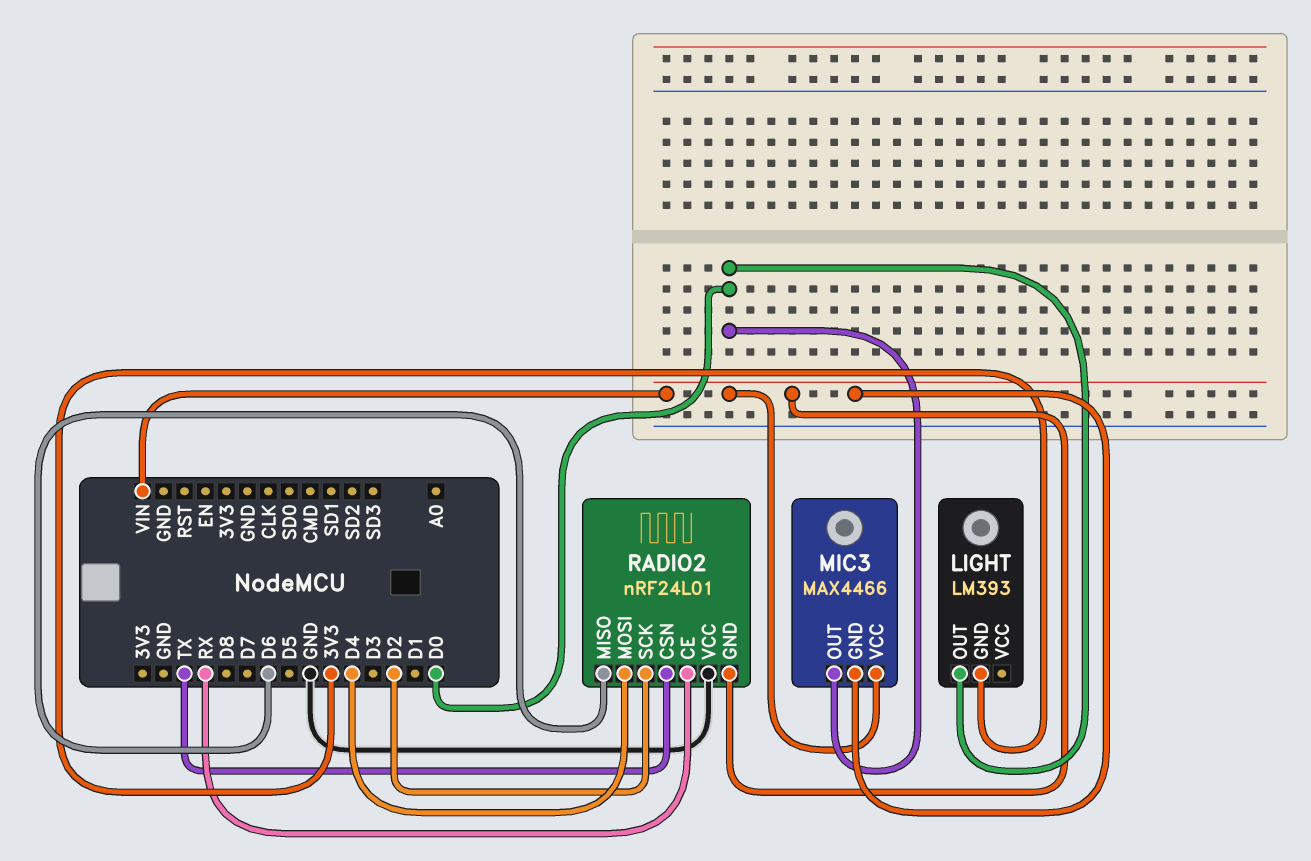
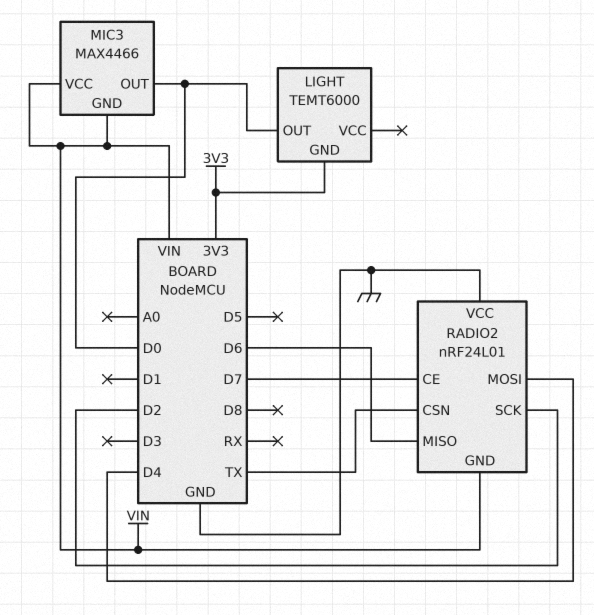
LIGHT: LM393 -> TEMT6000
RADIO2 pin CE: RX -> D7

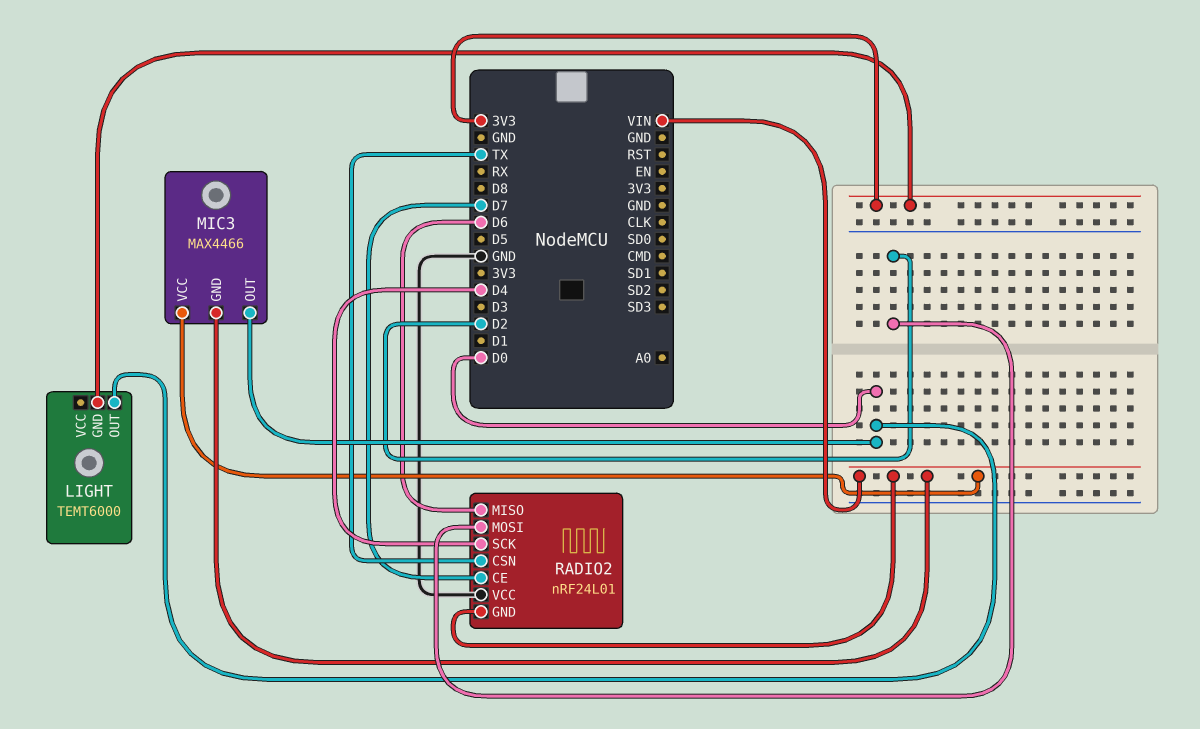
RADIO2 pin MOSI: D4 -> D2
RADIO2 pin SCK: D2 -> D4

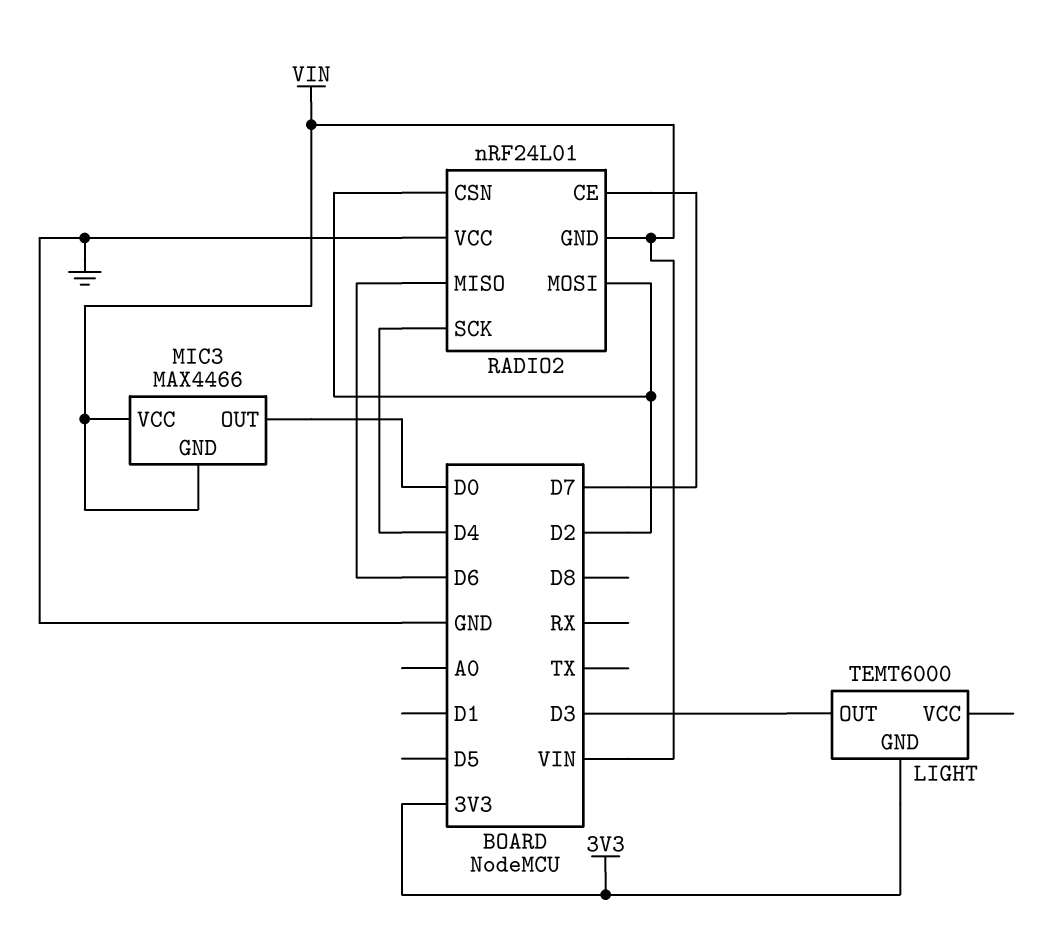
LIGHT pin OUT: D0 -> D3
RADIO2 pin CSN: TX -> D2

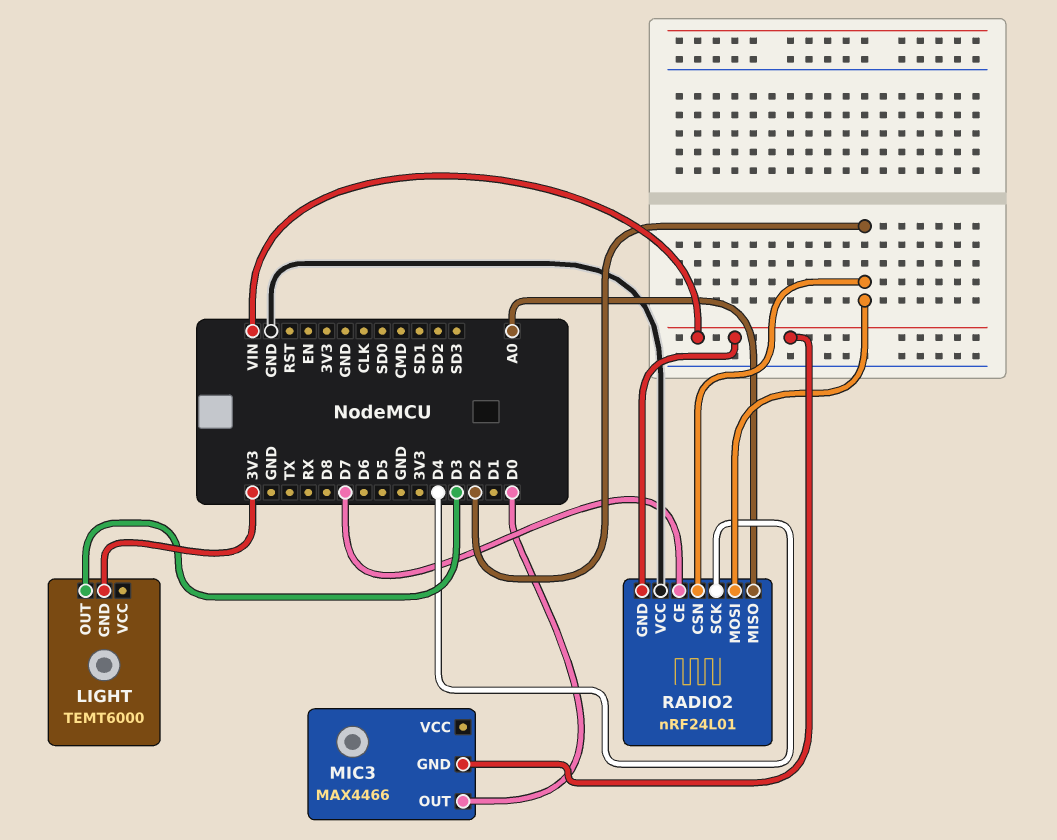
MIC3 pin VCC: VIN -> none
RADIO2 pin MISO: D6 -> A0

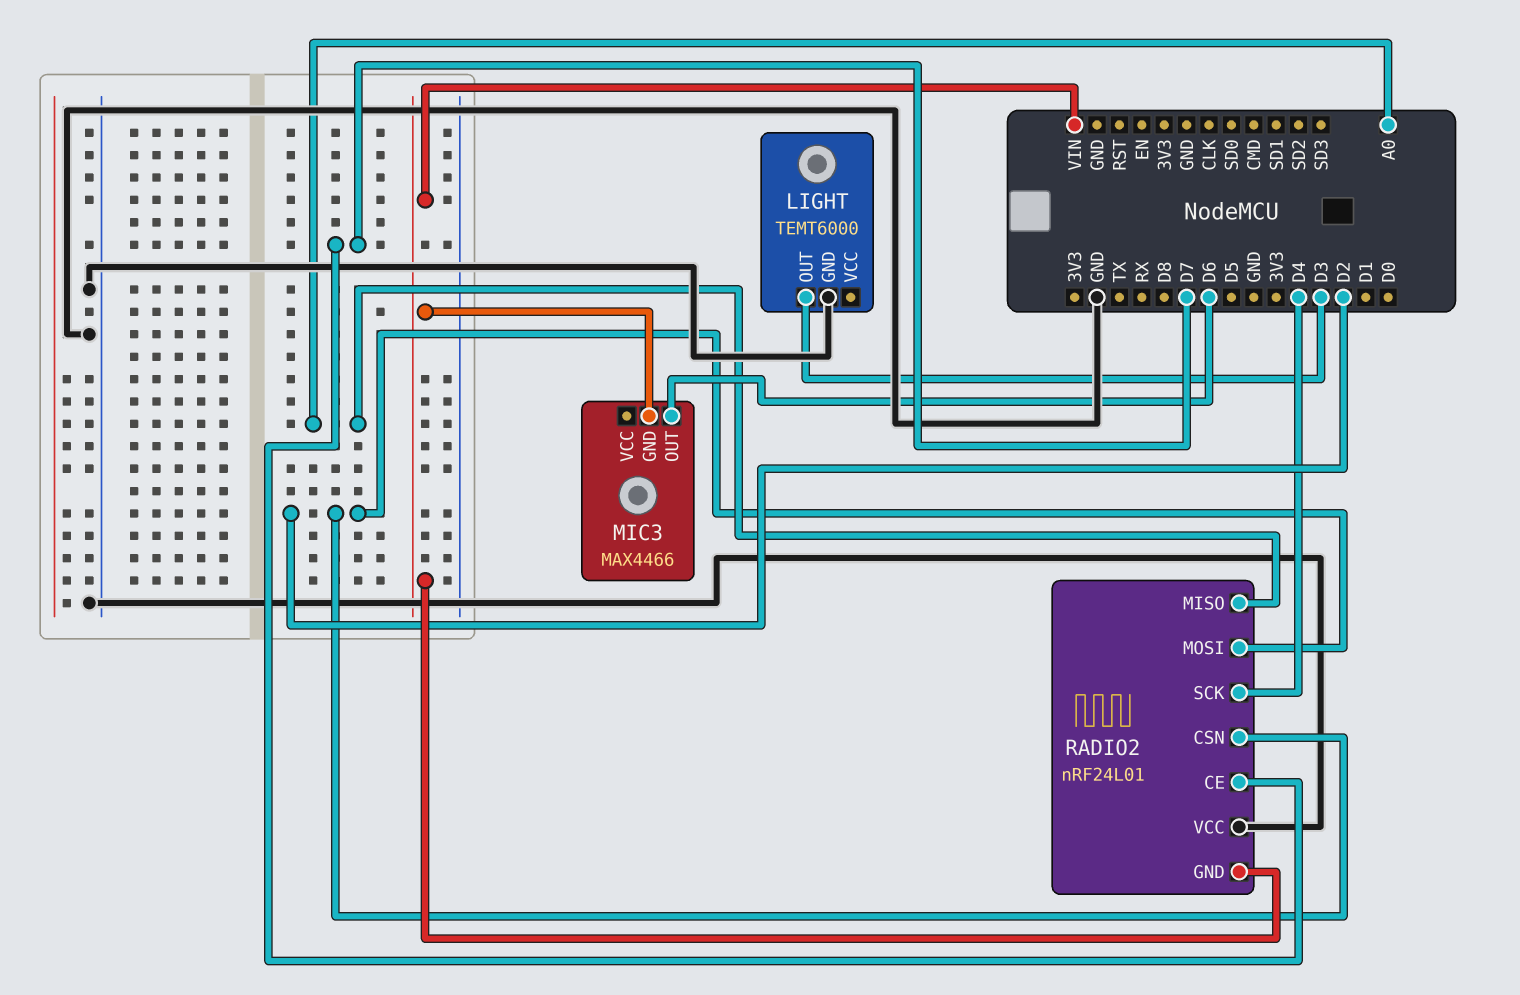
LIGHT pin GND: 3V3 -> GND
MIC3 pin OUT: D0 -> D6

